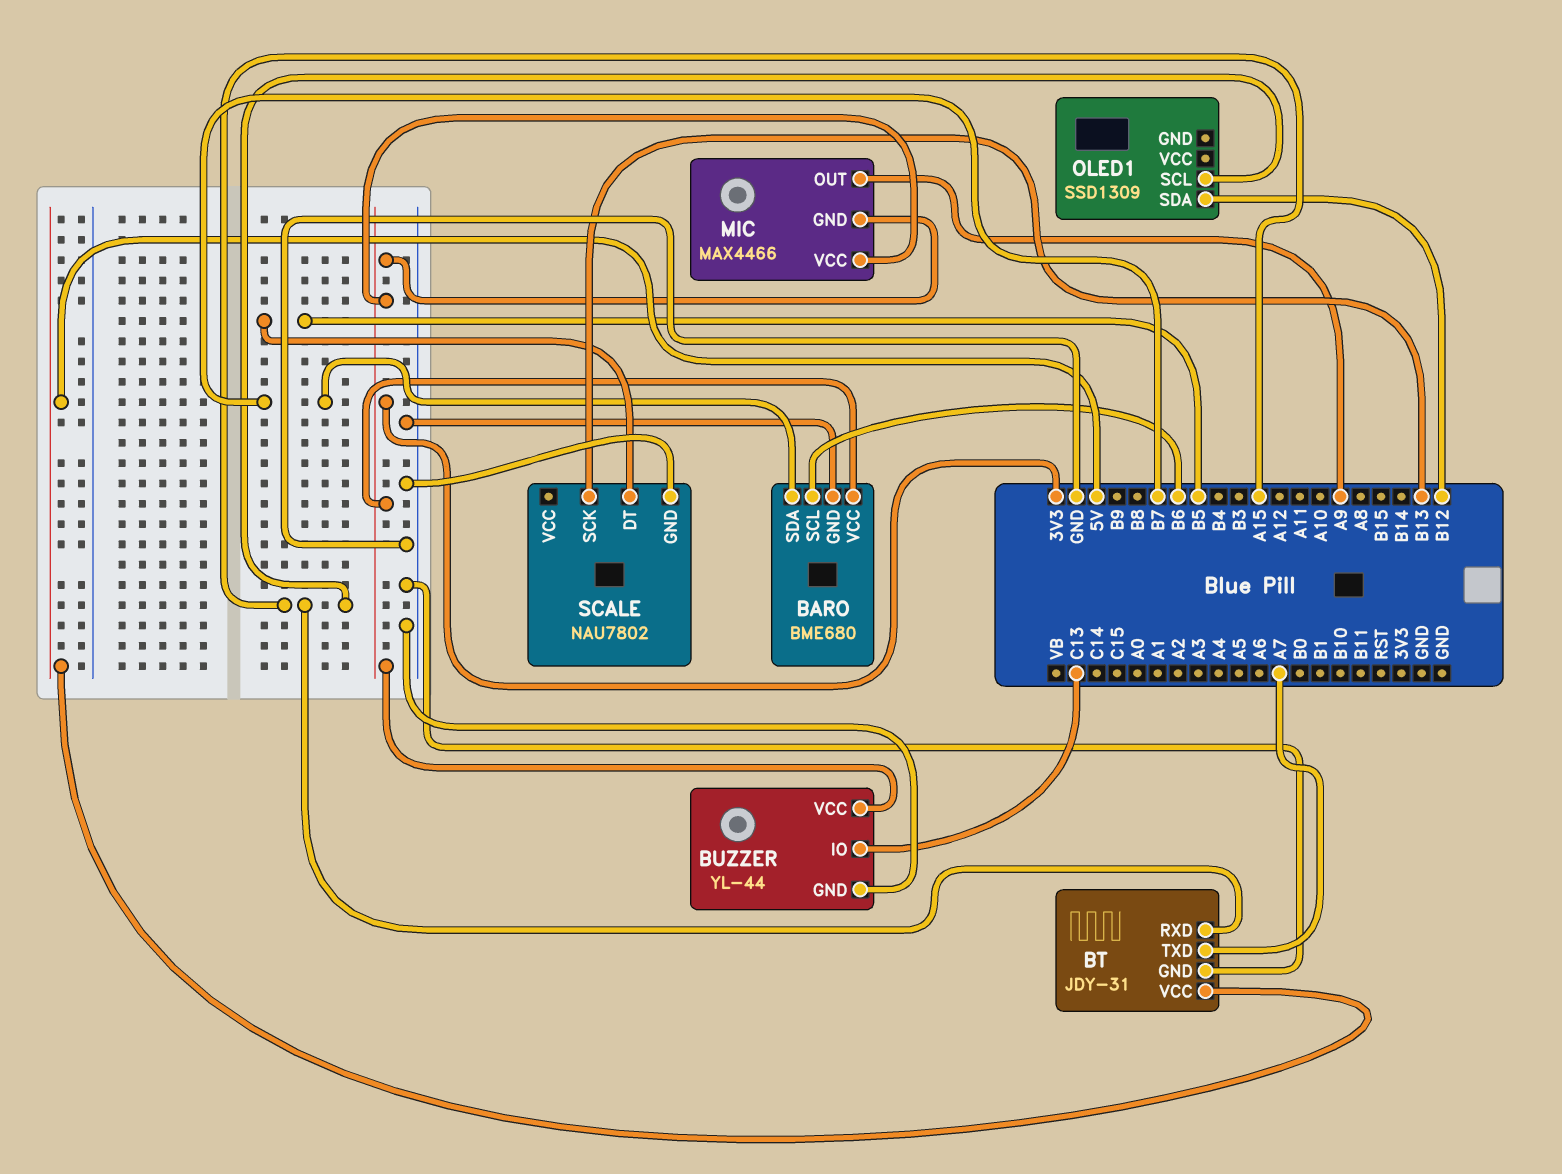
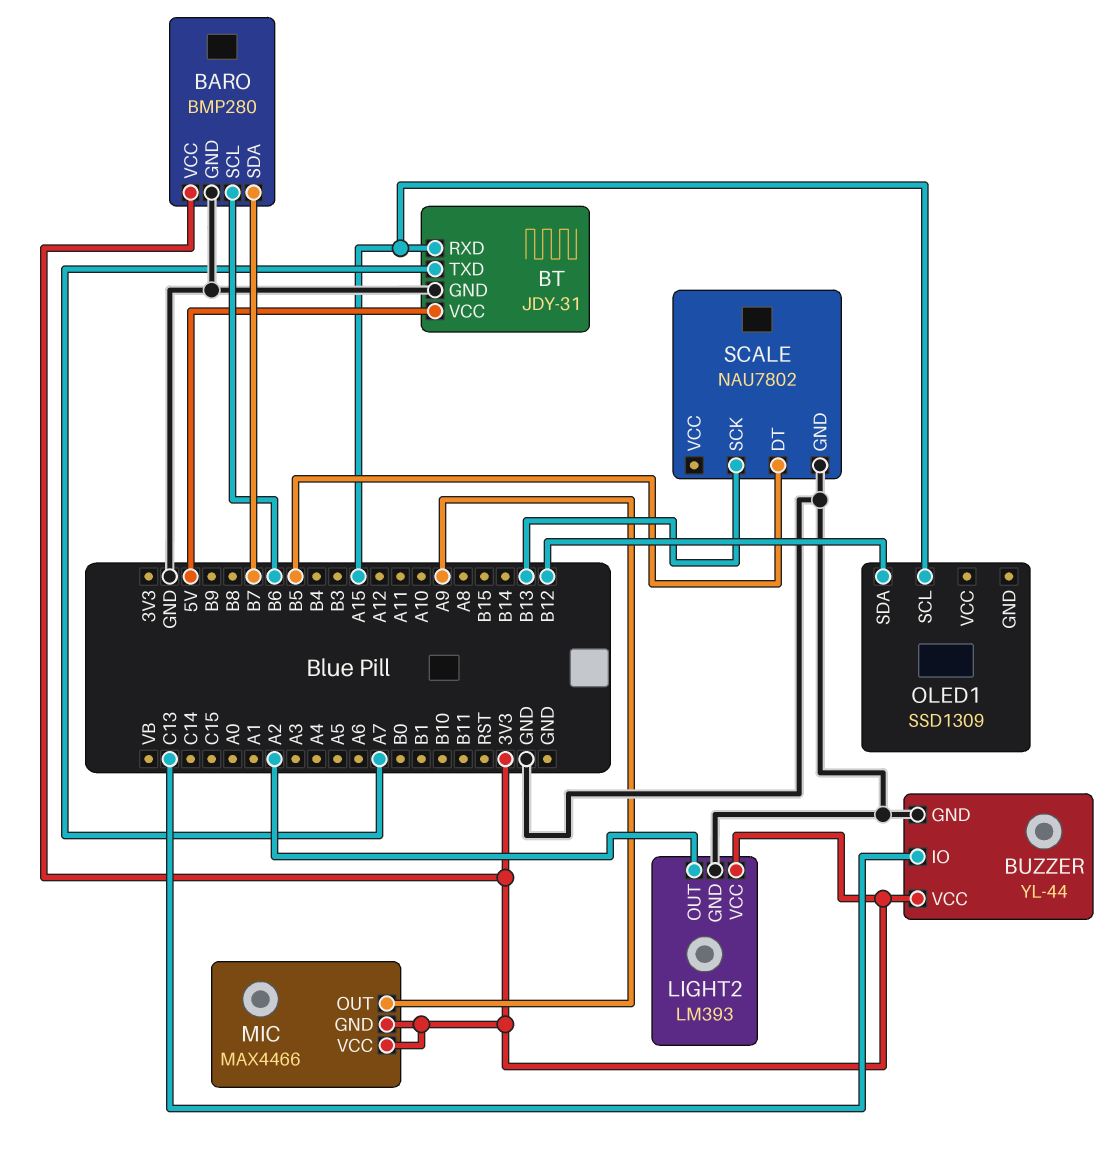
BARO: BME680 -> BMP280
LIGHT2: none -> LM393
LIGHT2 pin GND: none -> GND
LIGHT2 pin OUT: none -> A2
LIGHT2 pin VCC: none -> 3V3

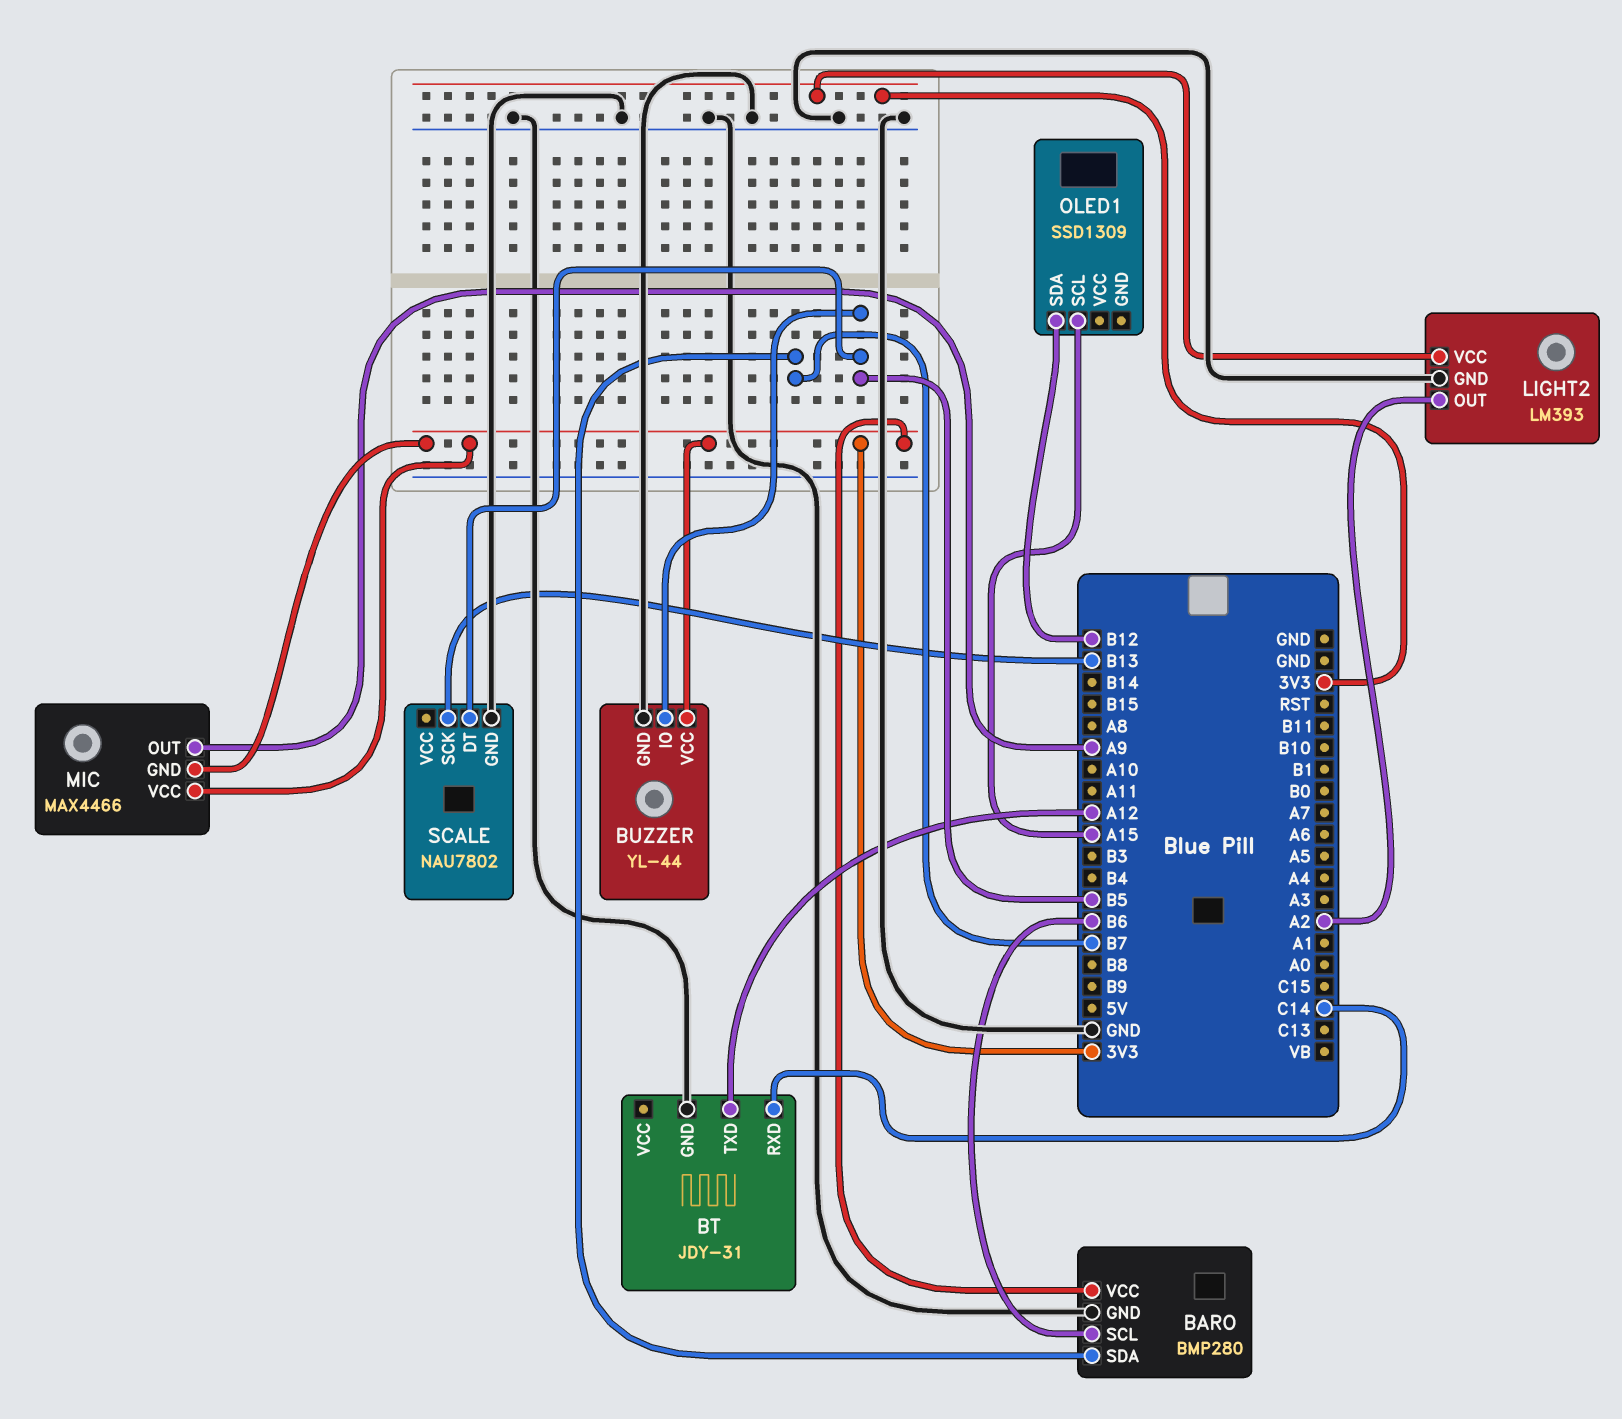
BT pin RXD: A15 -> C14
BT pin TXD: A7 -> A12
BT pin VCC: 5V -> none
BUZZER pin IO: C13 -> B5

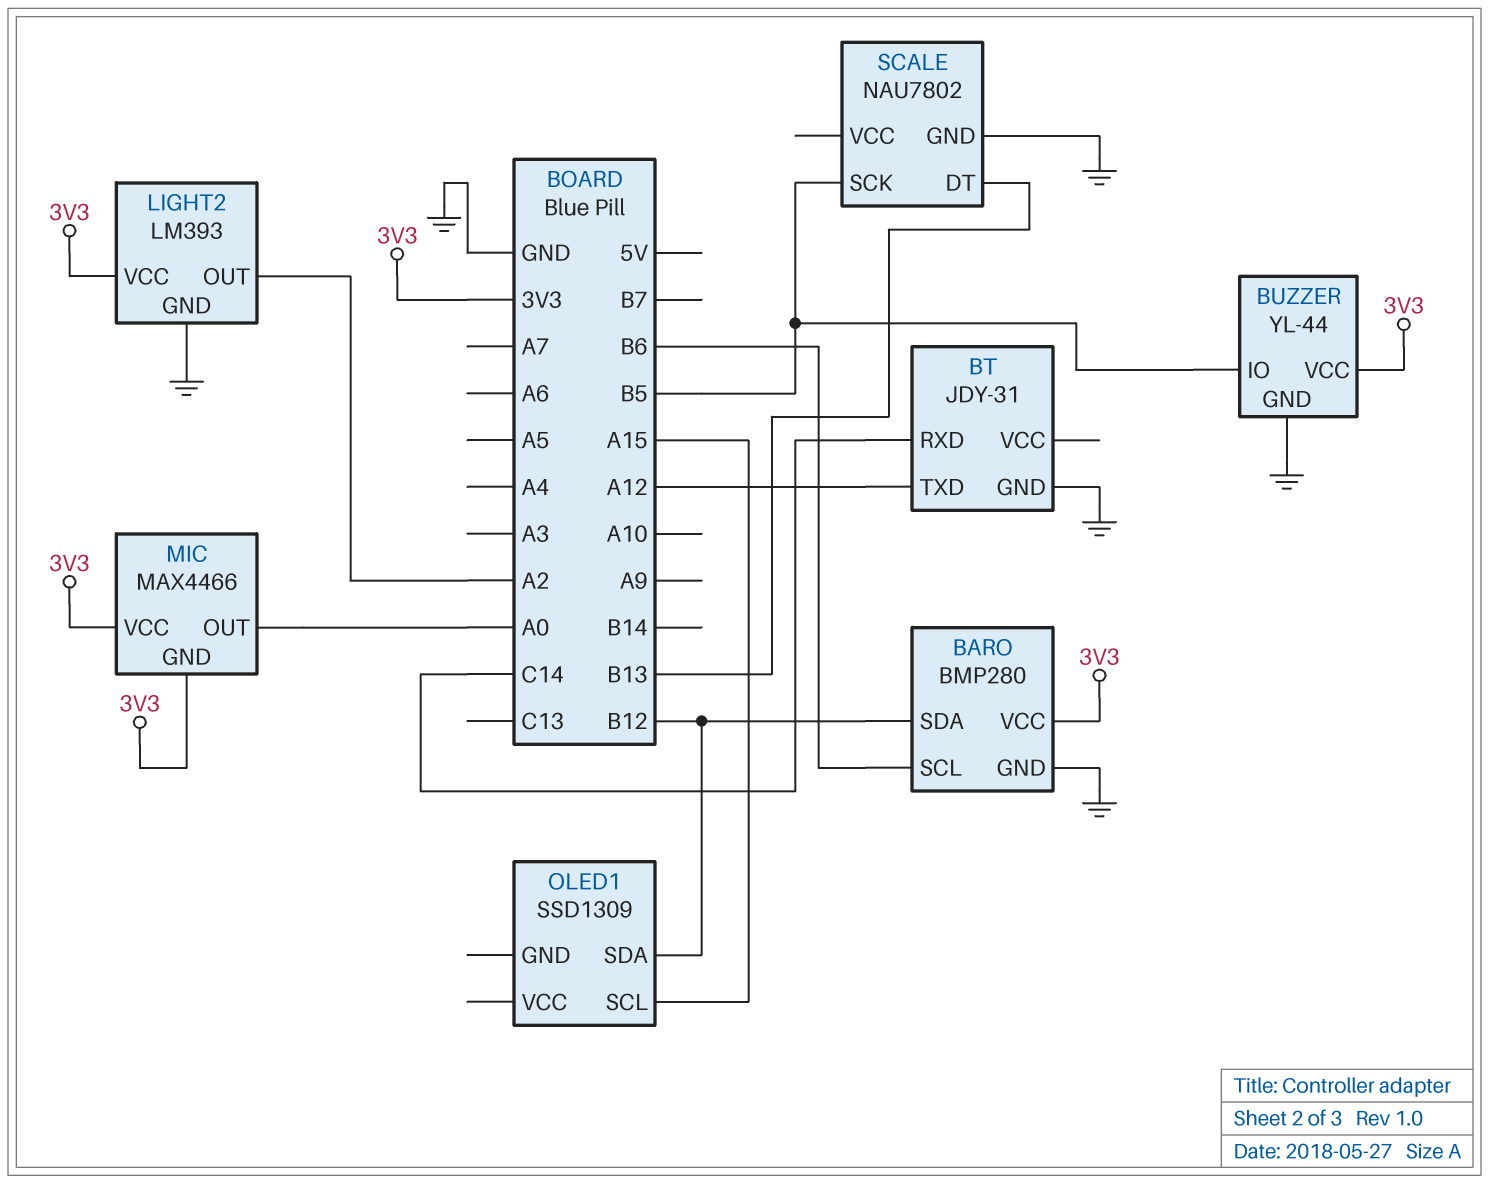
BARO pin SDA: B7 -> B12
MIC pin OUT: A9 -> A0
SCALE pin DT: B5 -> B13
SCALE pin SCK: B13 -> B5

